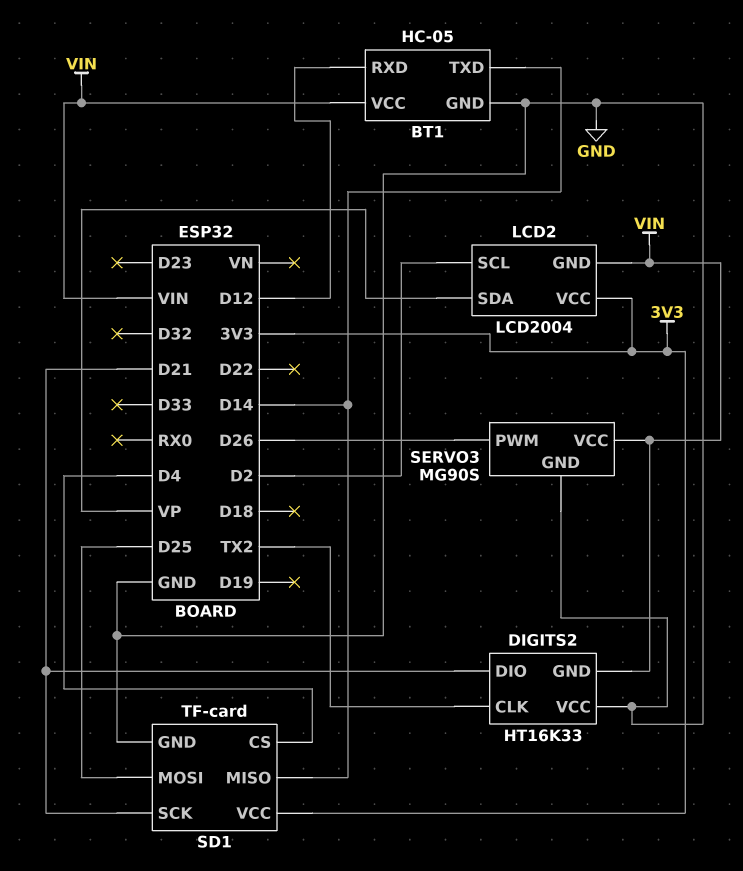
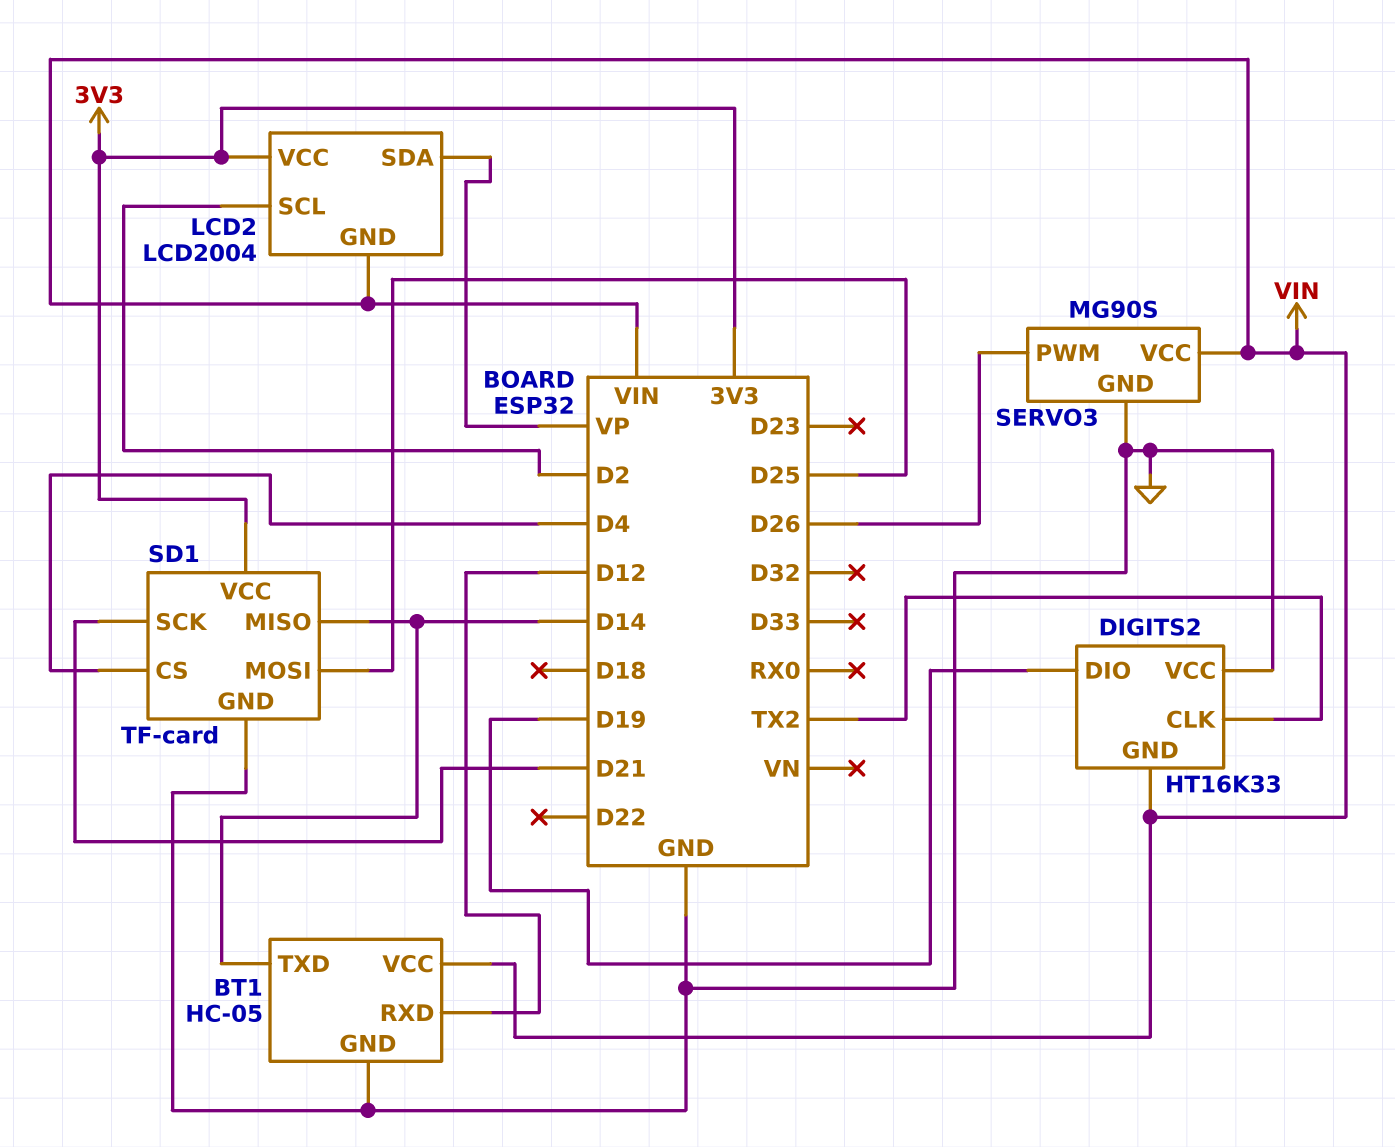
DIGITS2 pin DIO: D21 -> D19

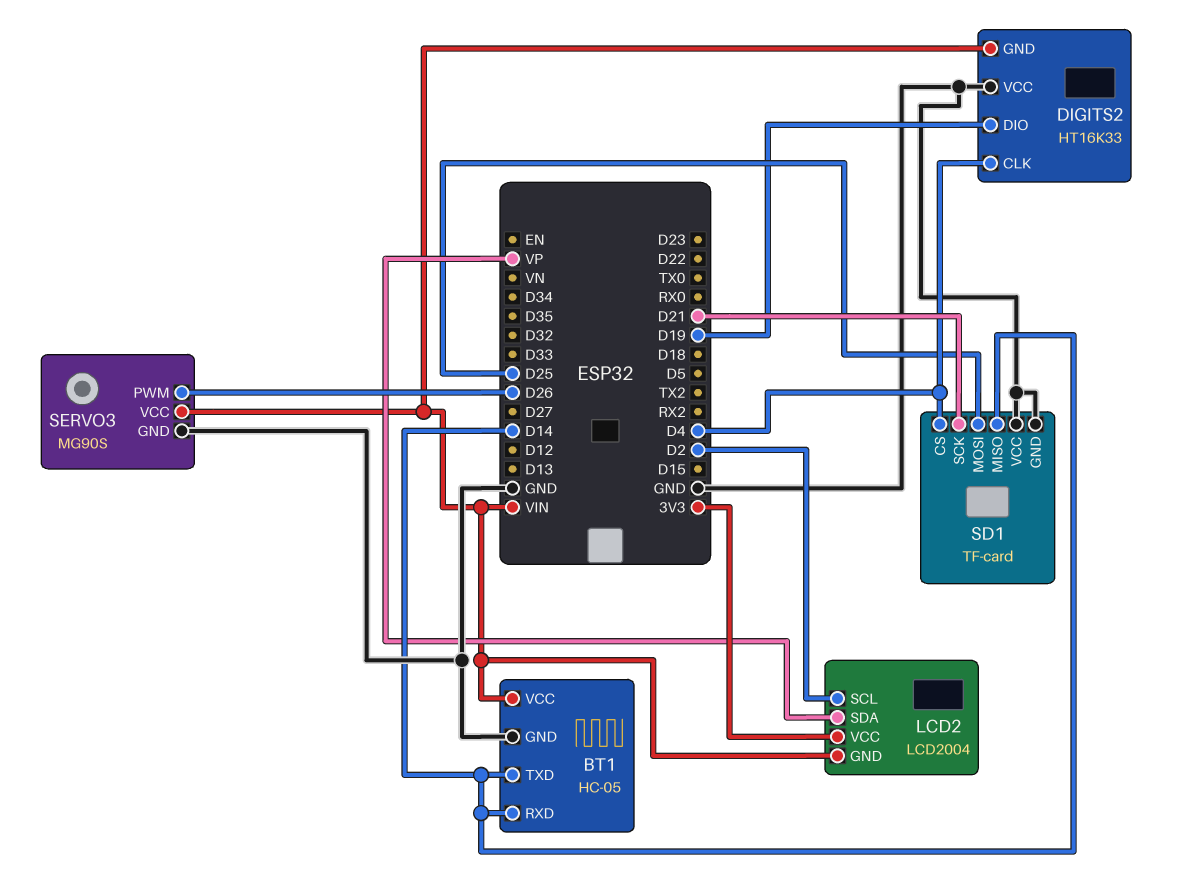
BT1 pin RXD: D12 -> D14
DIGITS2 pin CLK: TX2 -> D4
SD1 pin VCC: 3V3 -> GND

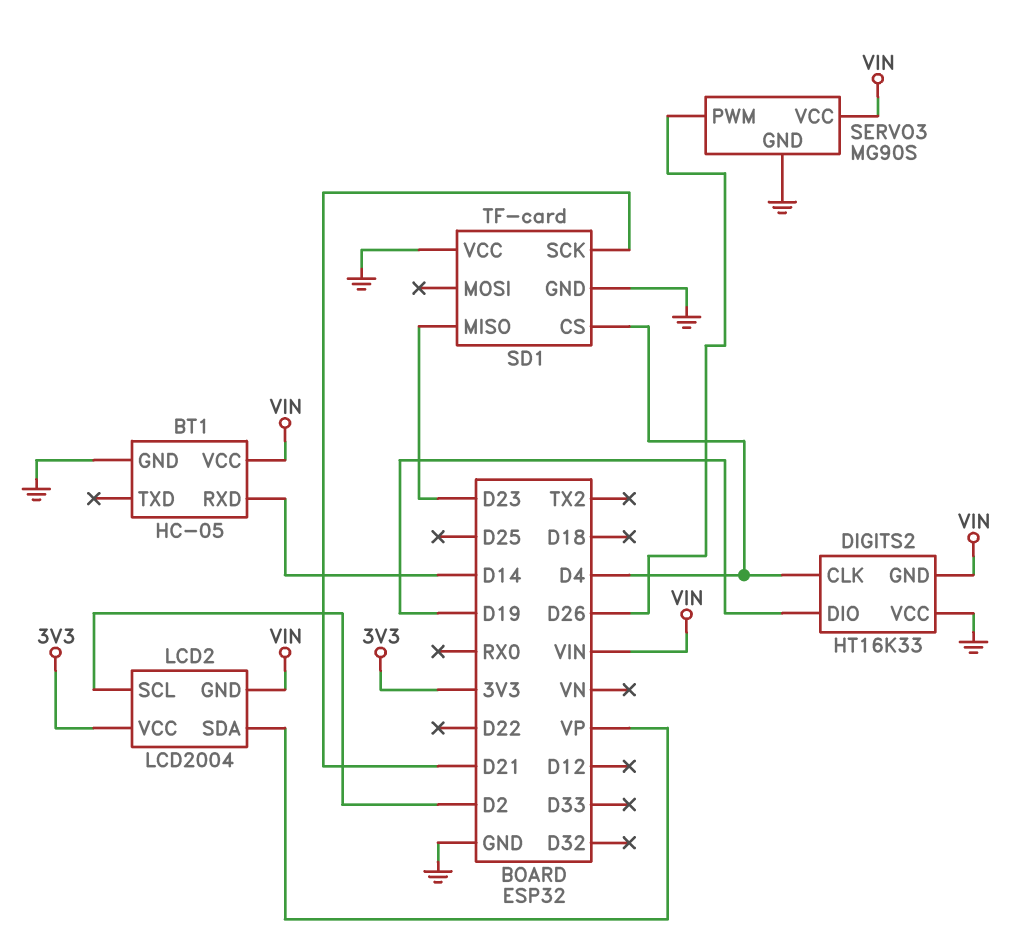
BT1 pin TXD: D14 -> none
SD1 pin MISO: D14 -> D23
SD1 pin MOSI: D25 -> none

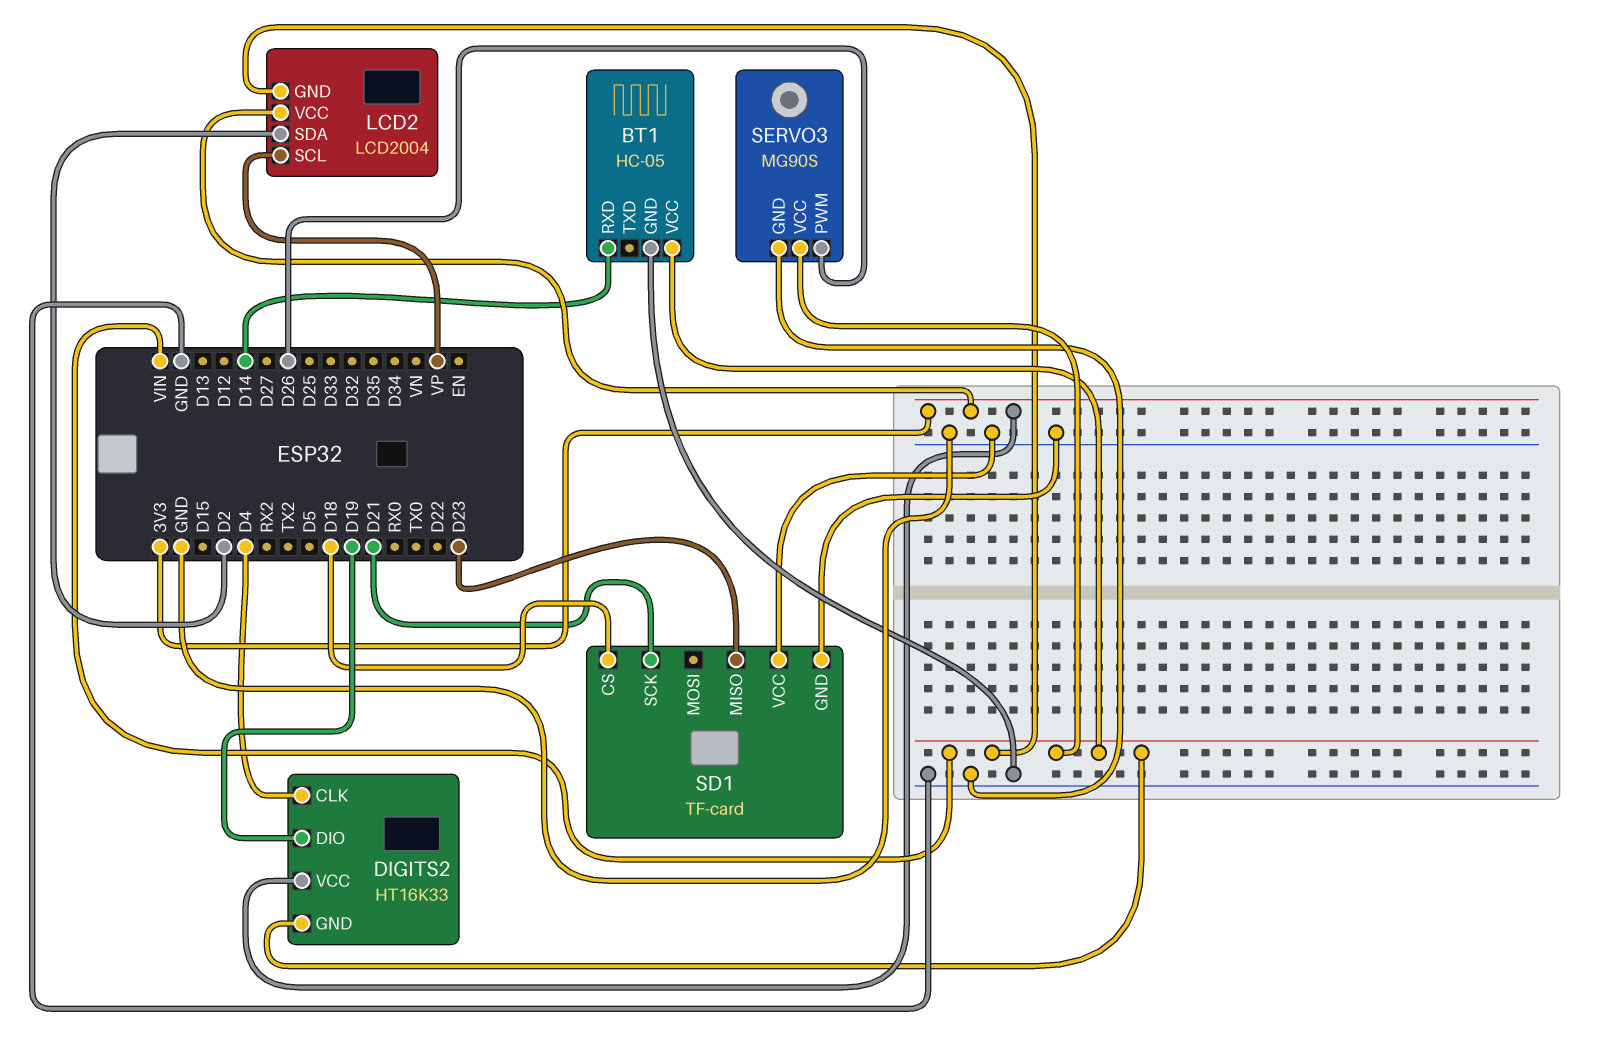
DIGITS2 pin VCC: GND -> 3V3
LCD2 pin SCL: D2 -> VP
LCD2 pin SDA: VP -> D2
SD1 pin CS: D4 -> D18

